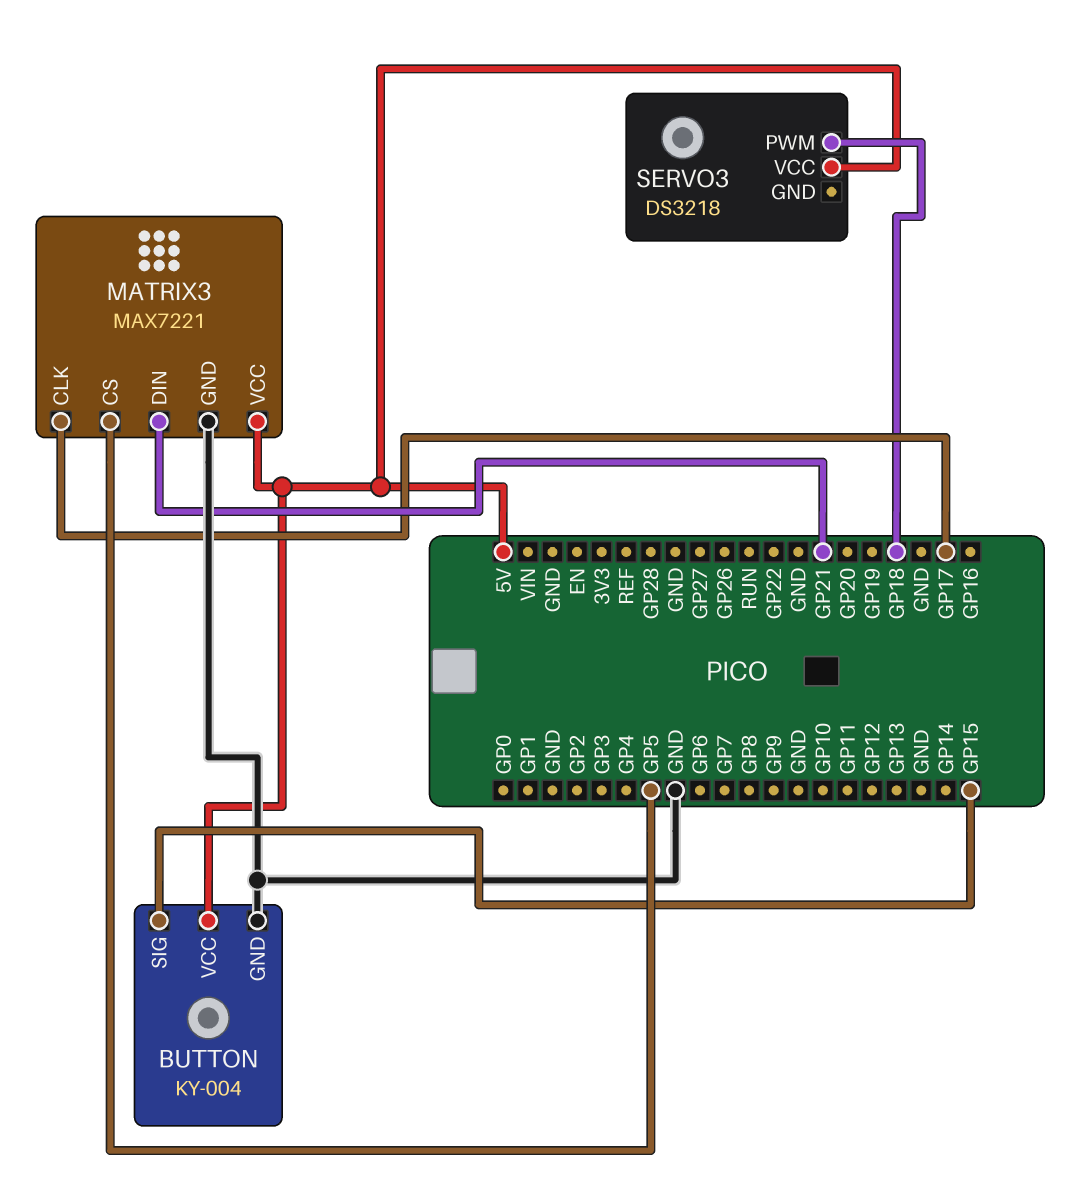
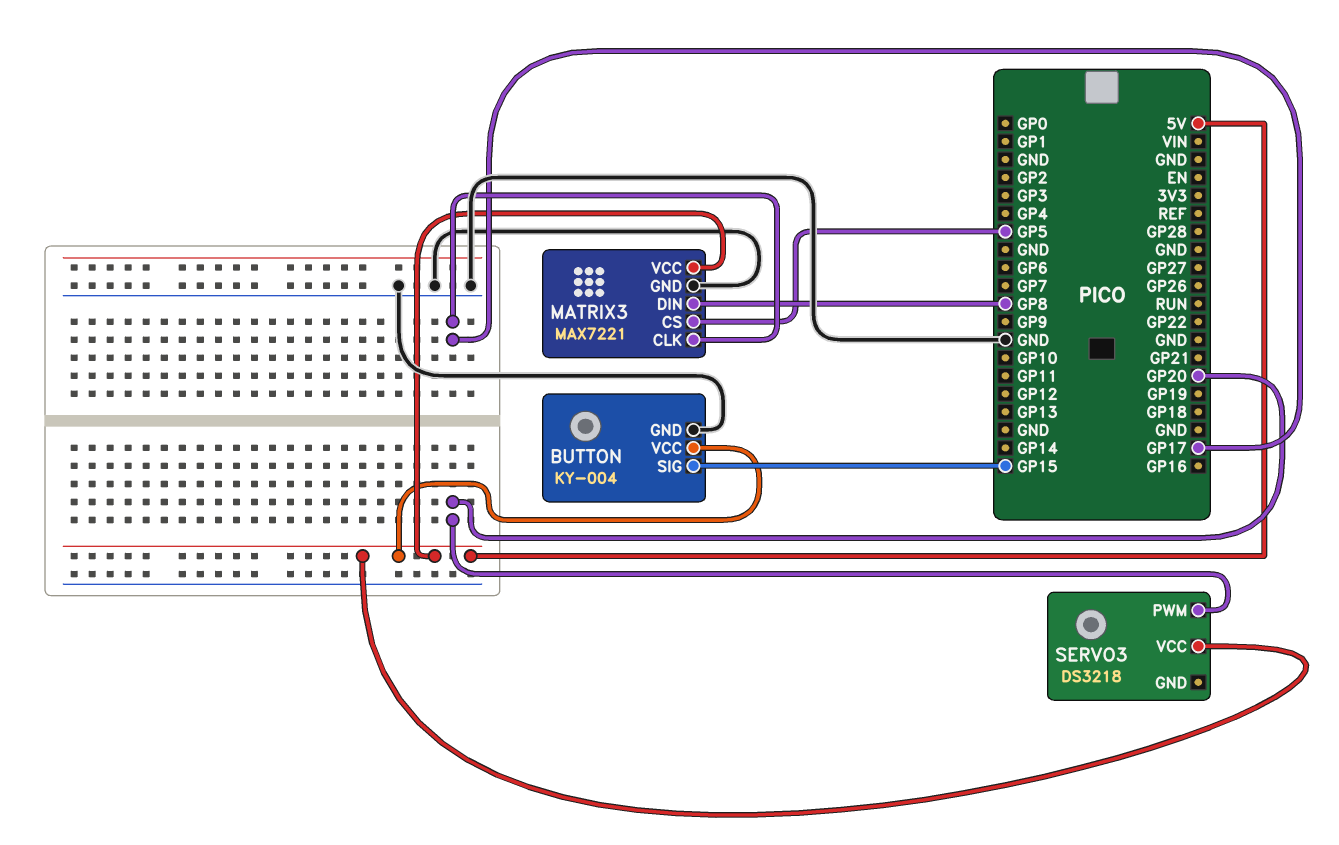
MATRIX3 pin DIN: GP21 -> GP8
SERVO3 pin PWM: GP18 -> GP20

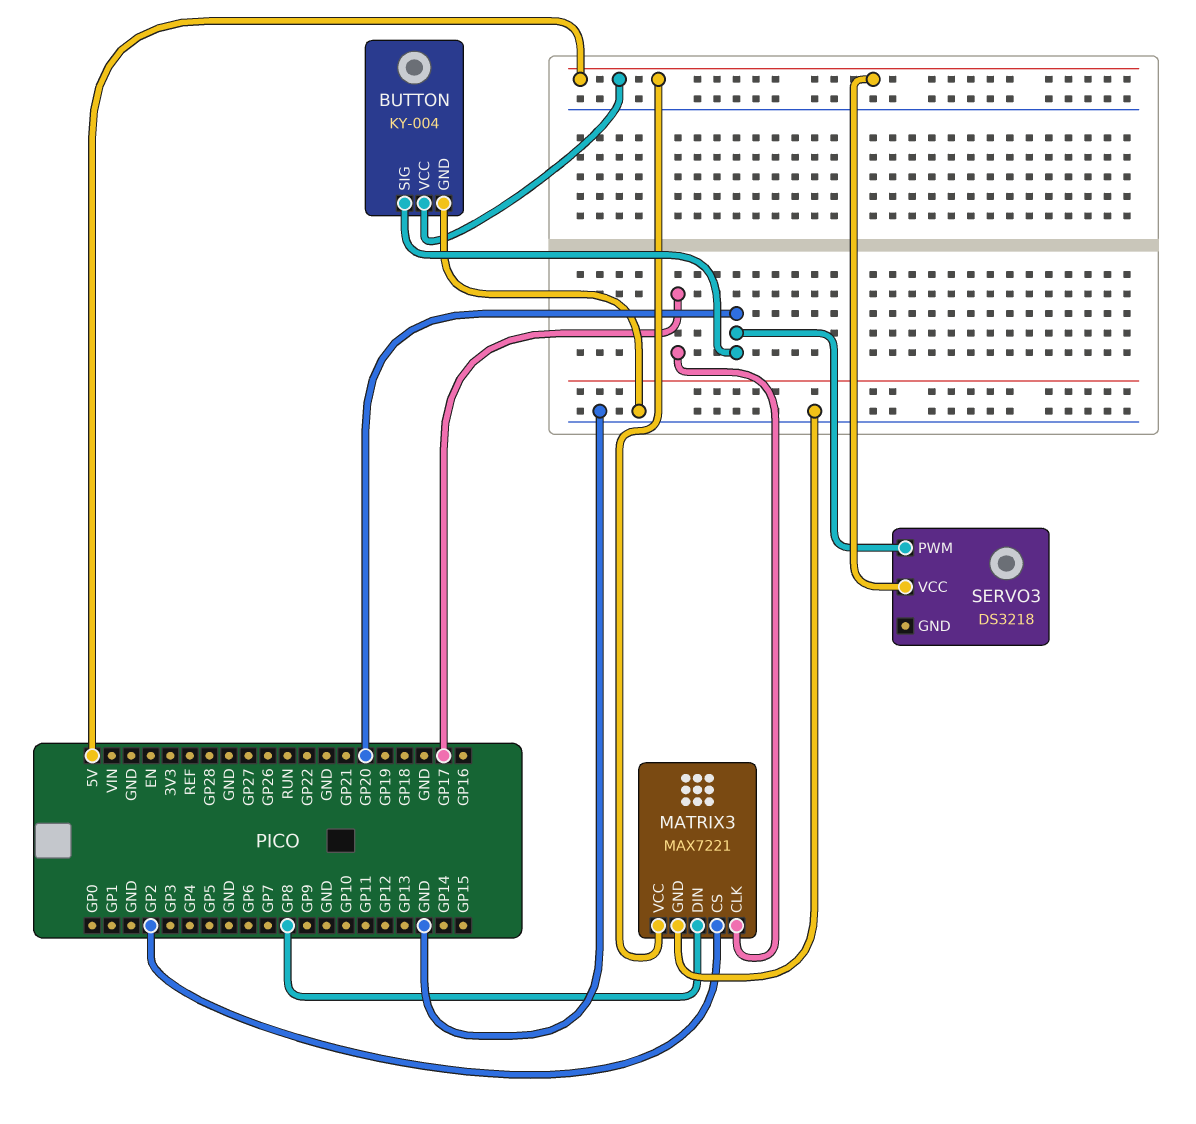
BUTTON pin SIG: GP15 -> GP20
MATRIX3 pin CS: GP5 -> GP2

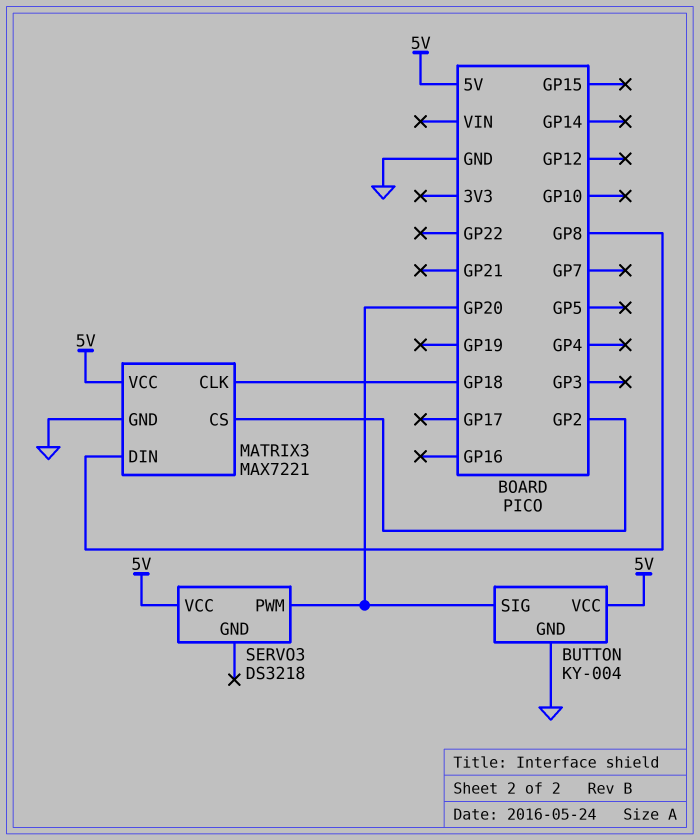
MATRIX3 pin CLK: GP17 -> GP18

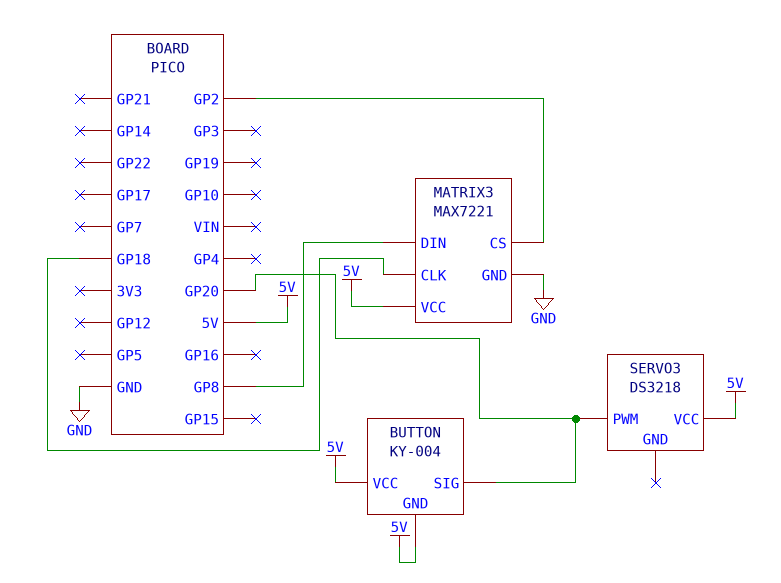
BUTTON pin GND: GND -> 5V

